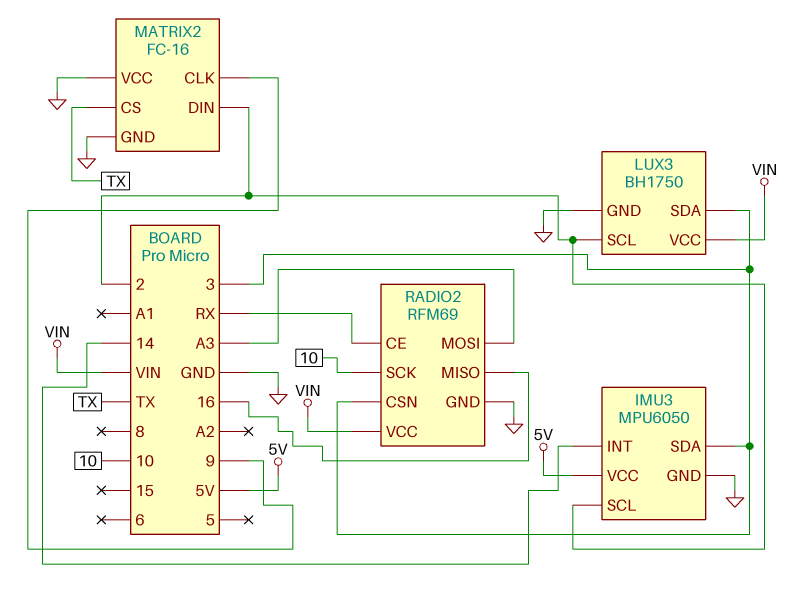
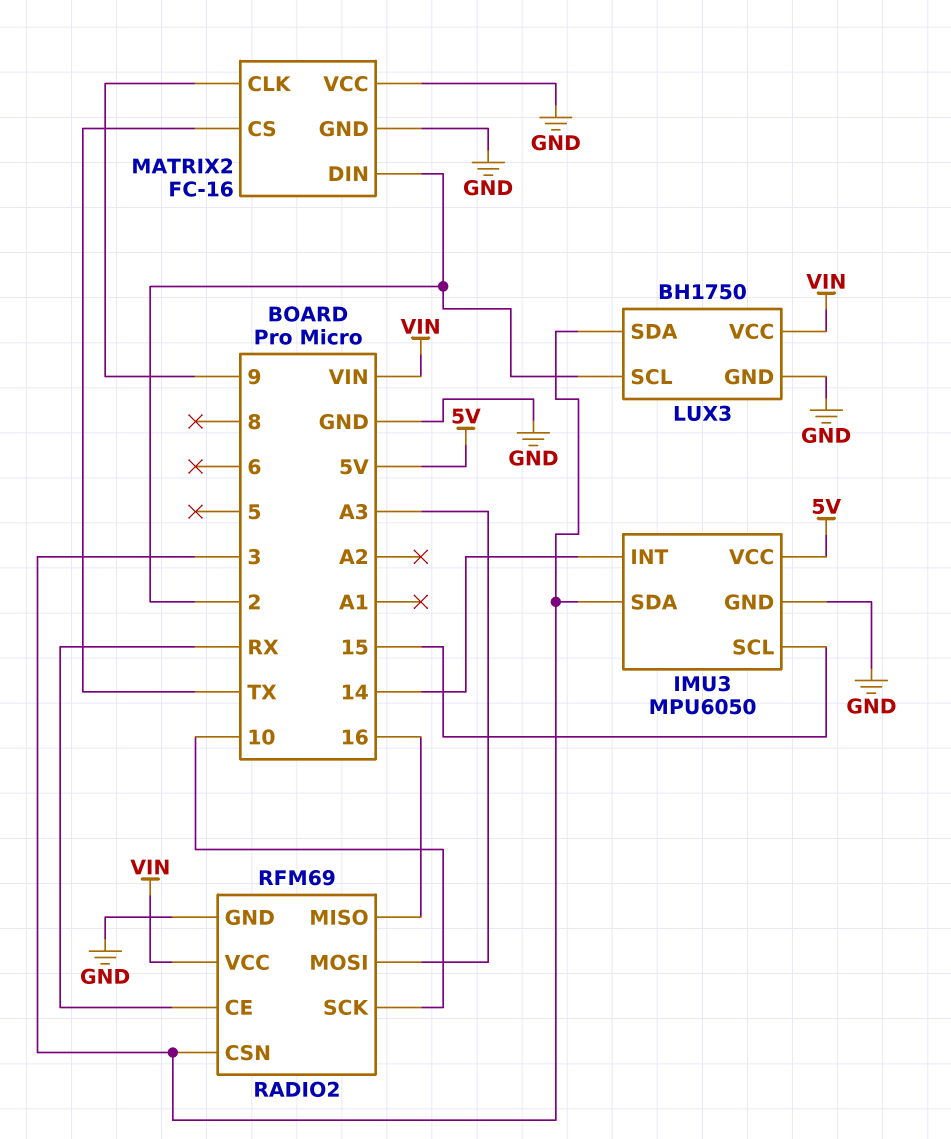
IMU3 pin SCL: 2 -> 15

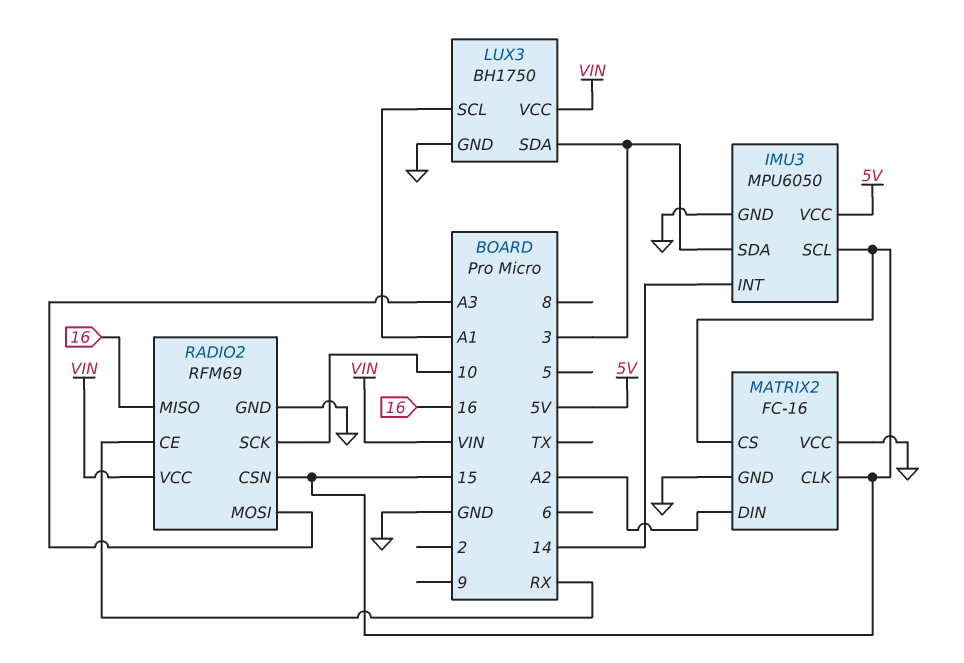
LUX3 pin SCL: 2 -> A1
MATRIX2 pin CLK: 9 -> 15
MATRIX2 pin CS: TX -> 15
MATRIX2 pin DIN: 2 -> A2
RADIO2 pin CSN: 3 -> 15

